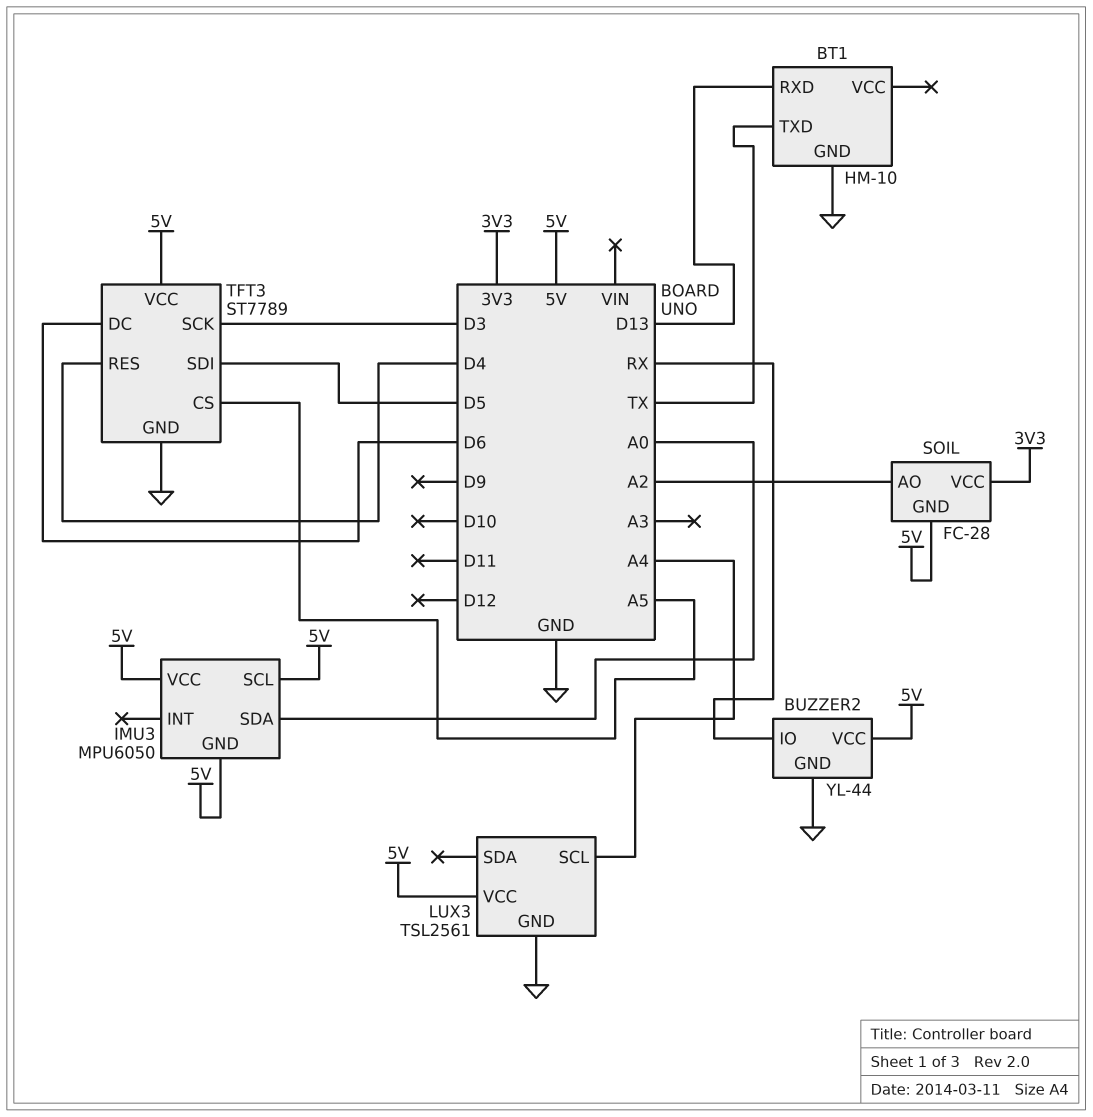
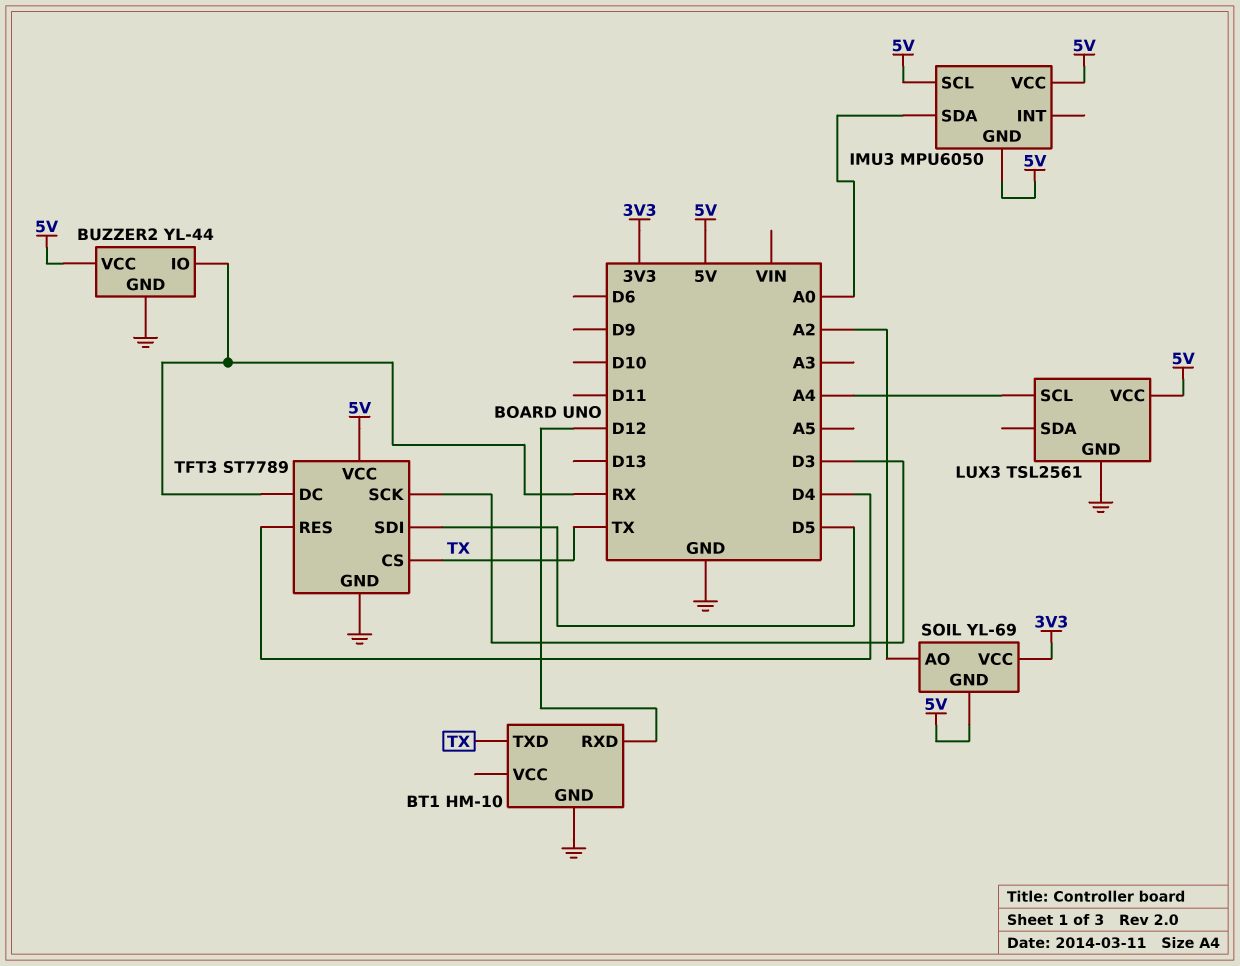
BT1 pin RXD: D13 -> D12
SOIL: FC-28 -> YL-69
TFT3 pin CS: A5 -> TX
TFT3 pin DC: D6 -> RX

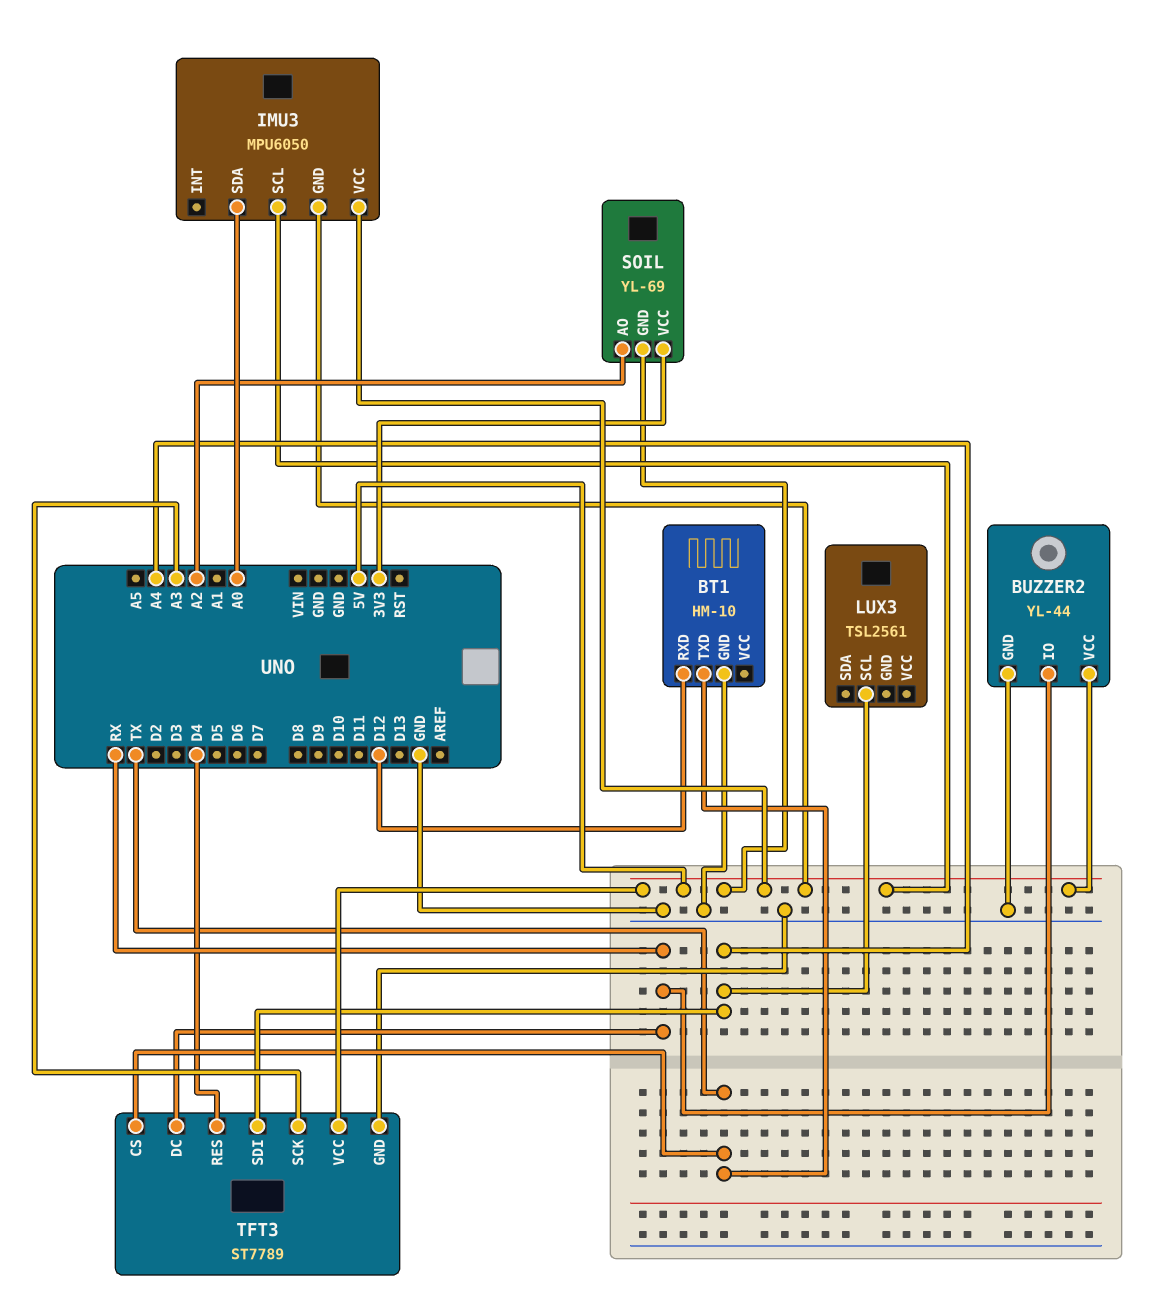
LUX3 pin GND: GND -> none
LUX3 pin VCC: 5V -> none
TFT3 pin SCK: D3 -> A3
TFT3 pin SDI: D5 -> A4

